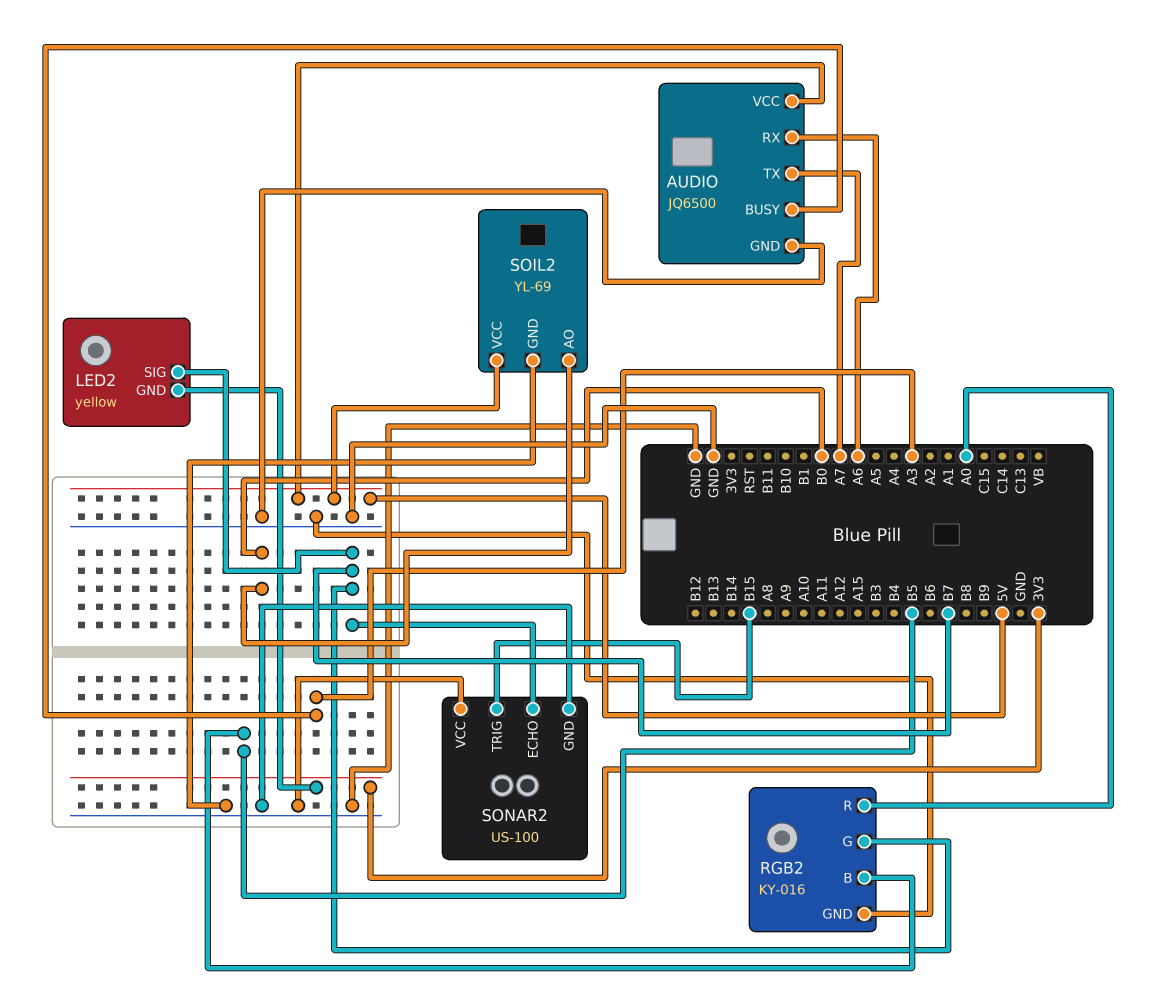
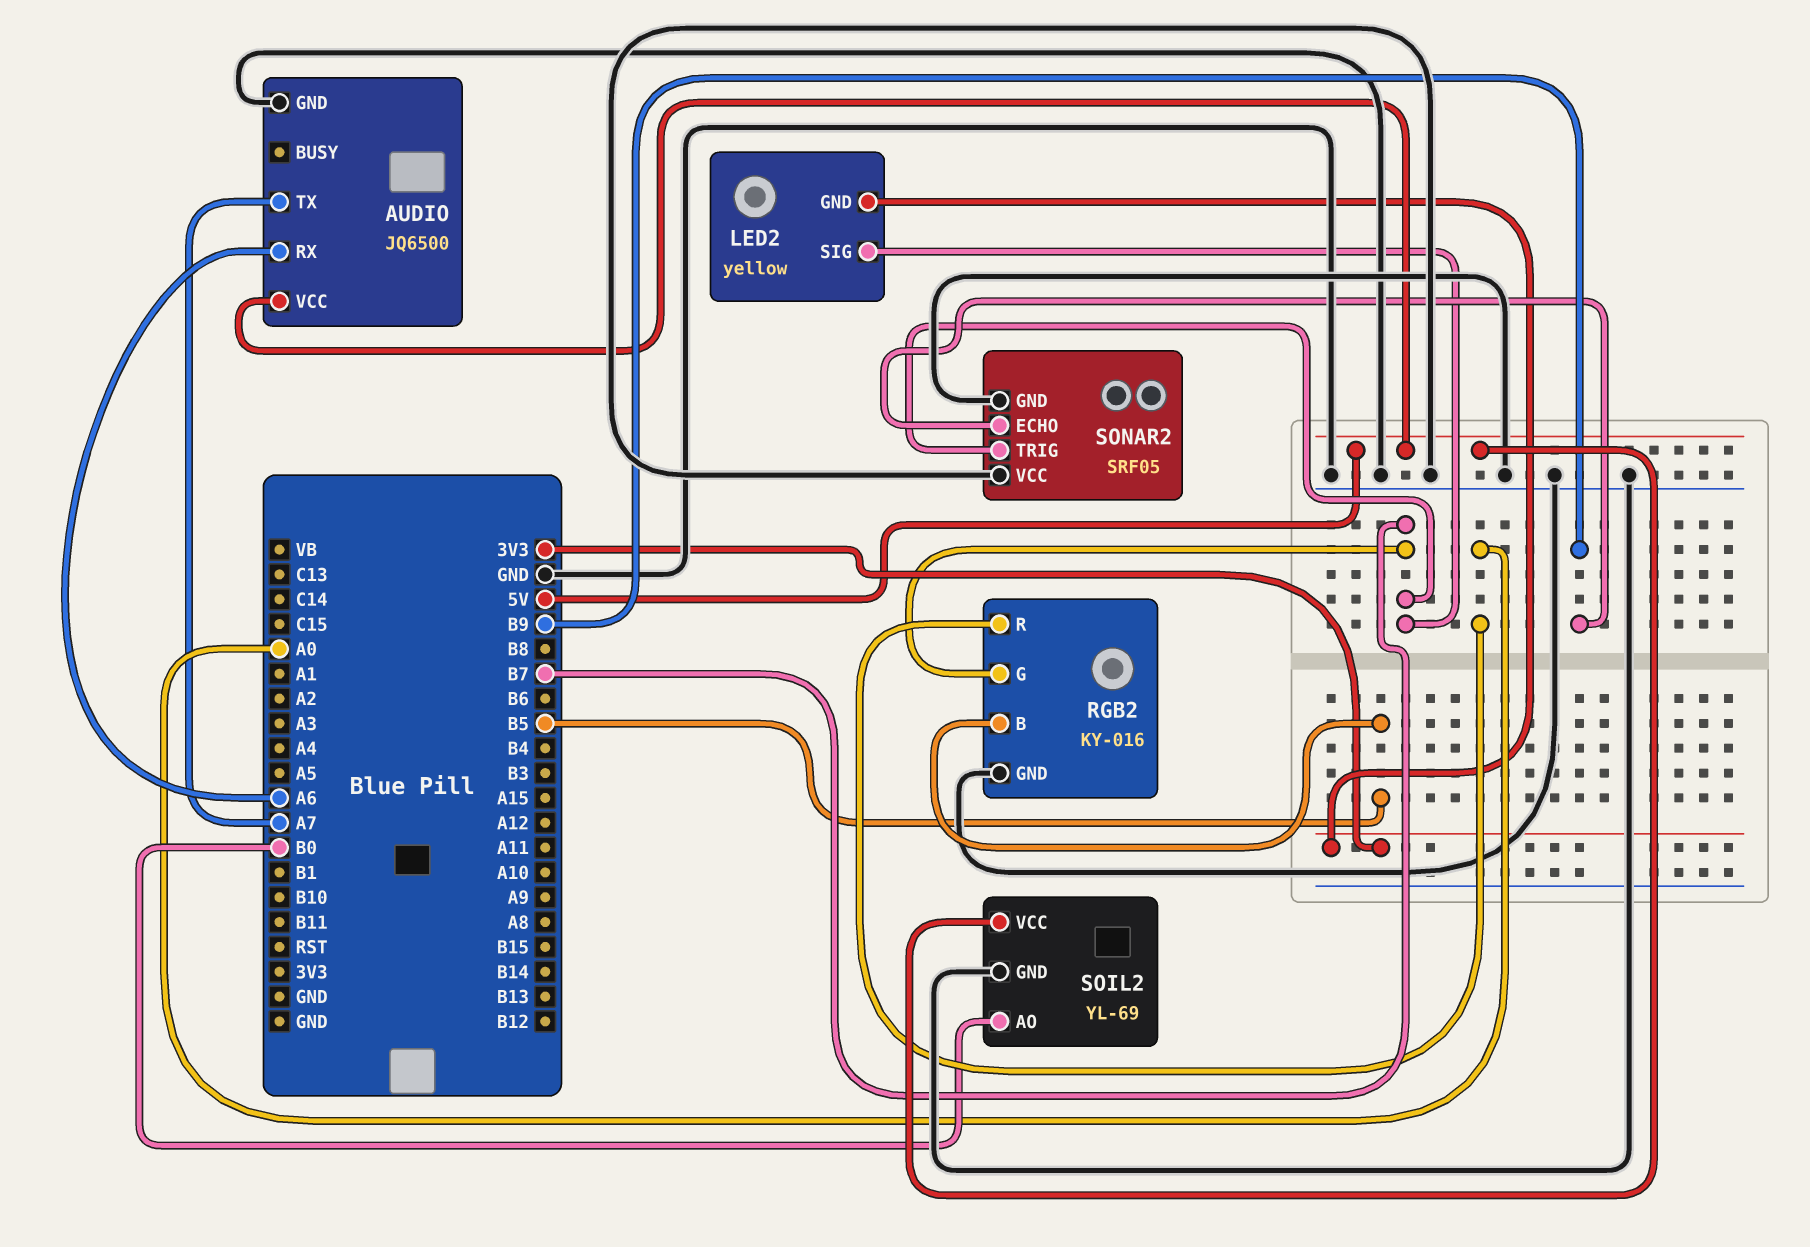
AUDIO pin BUSY: A3 -> none
SONAR2: US-100 -> SRF05
SONAR2 pin ECHO: B7 -> B9
SONAR2 pin TRIG: B15 -> B7

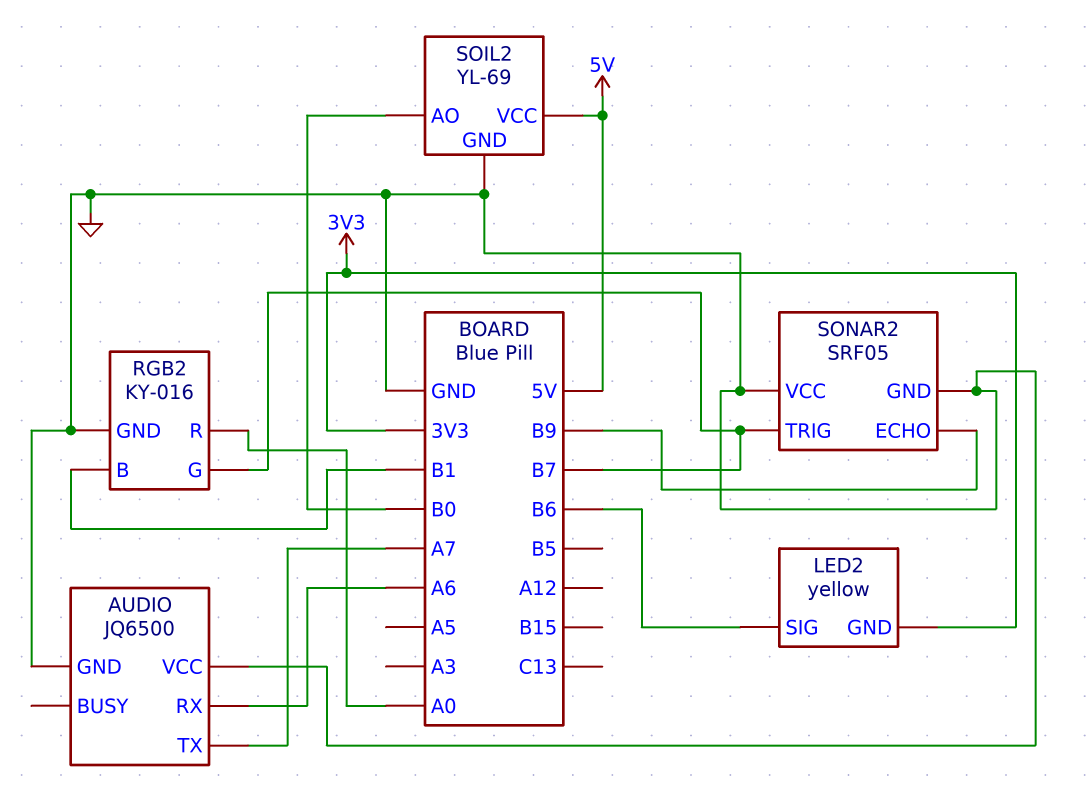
AUDIO pin VCC: 5V -> GND
LED2 pin SIG: B7 -> B6
RGB2 pin B: B5 -> B1

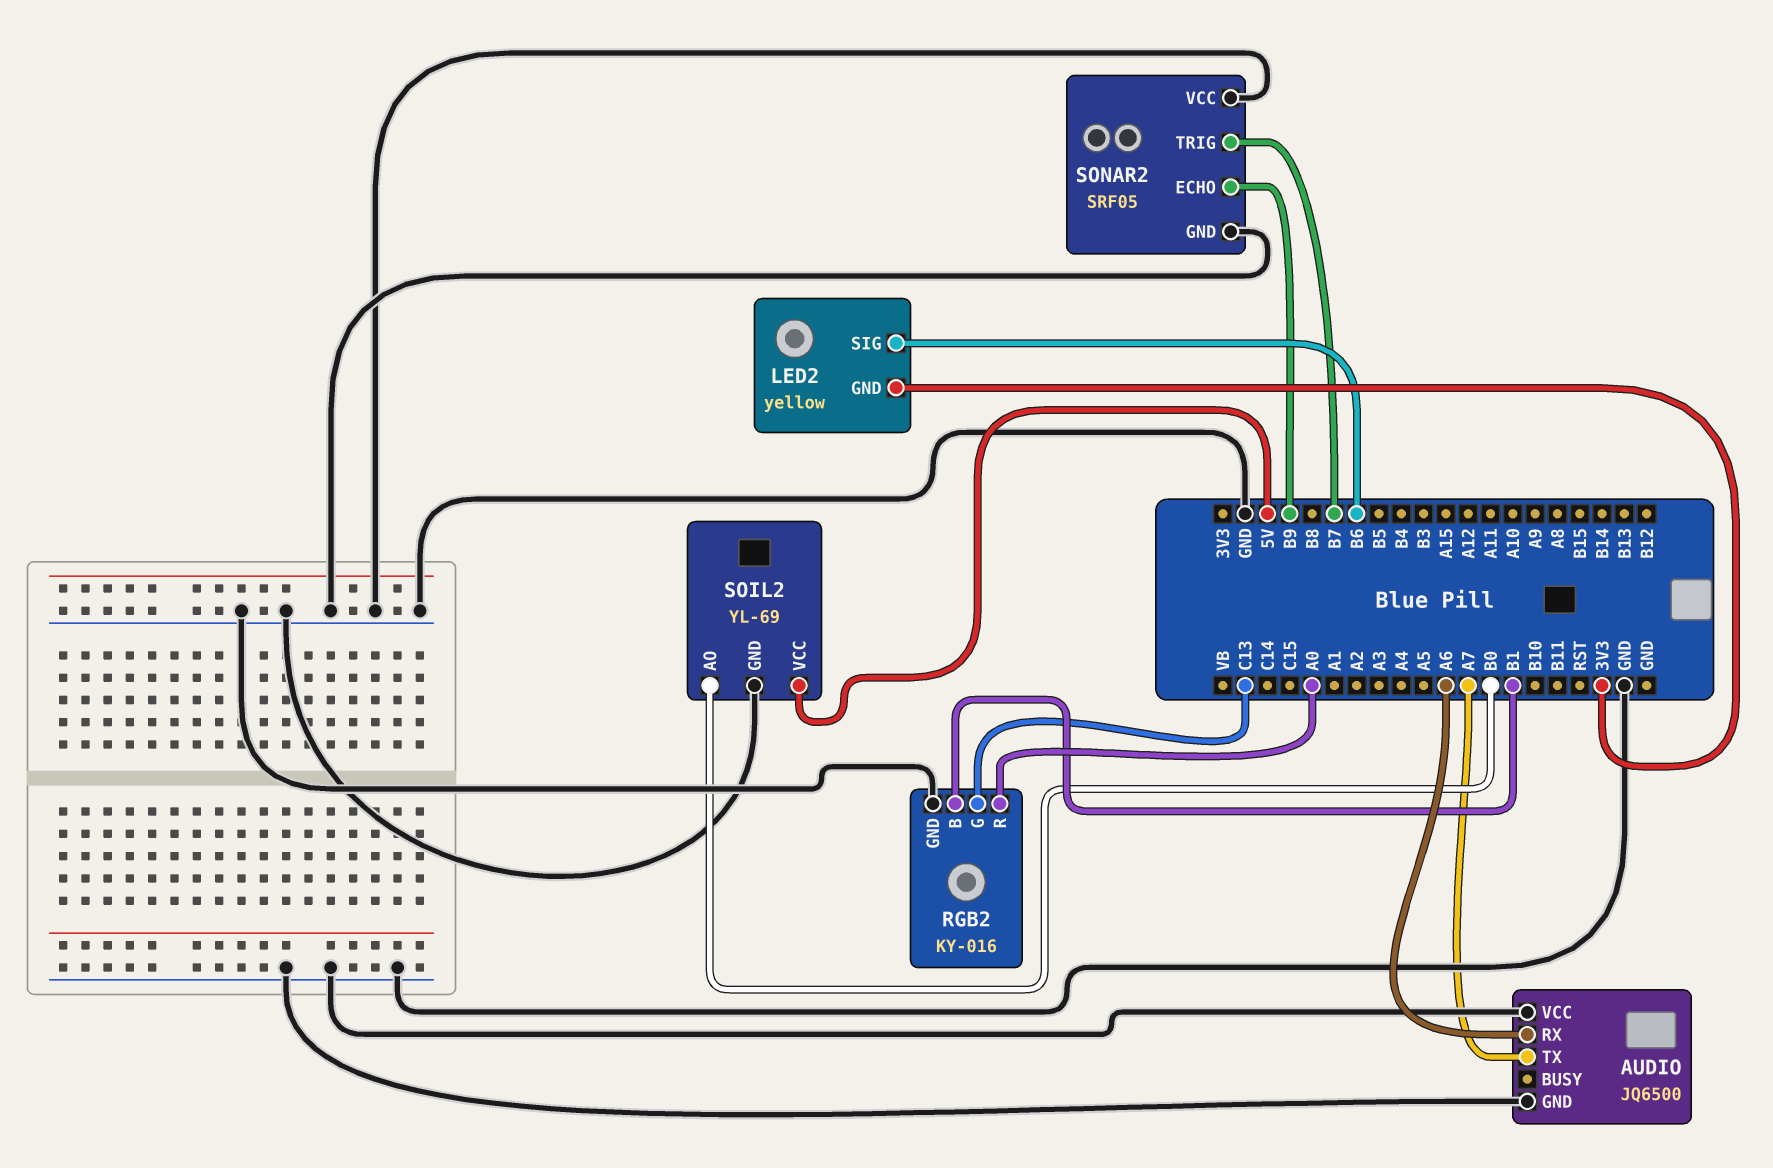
RGB2 pin G: B7 -> C13

